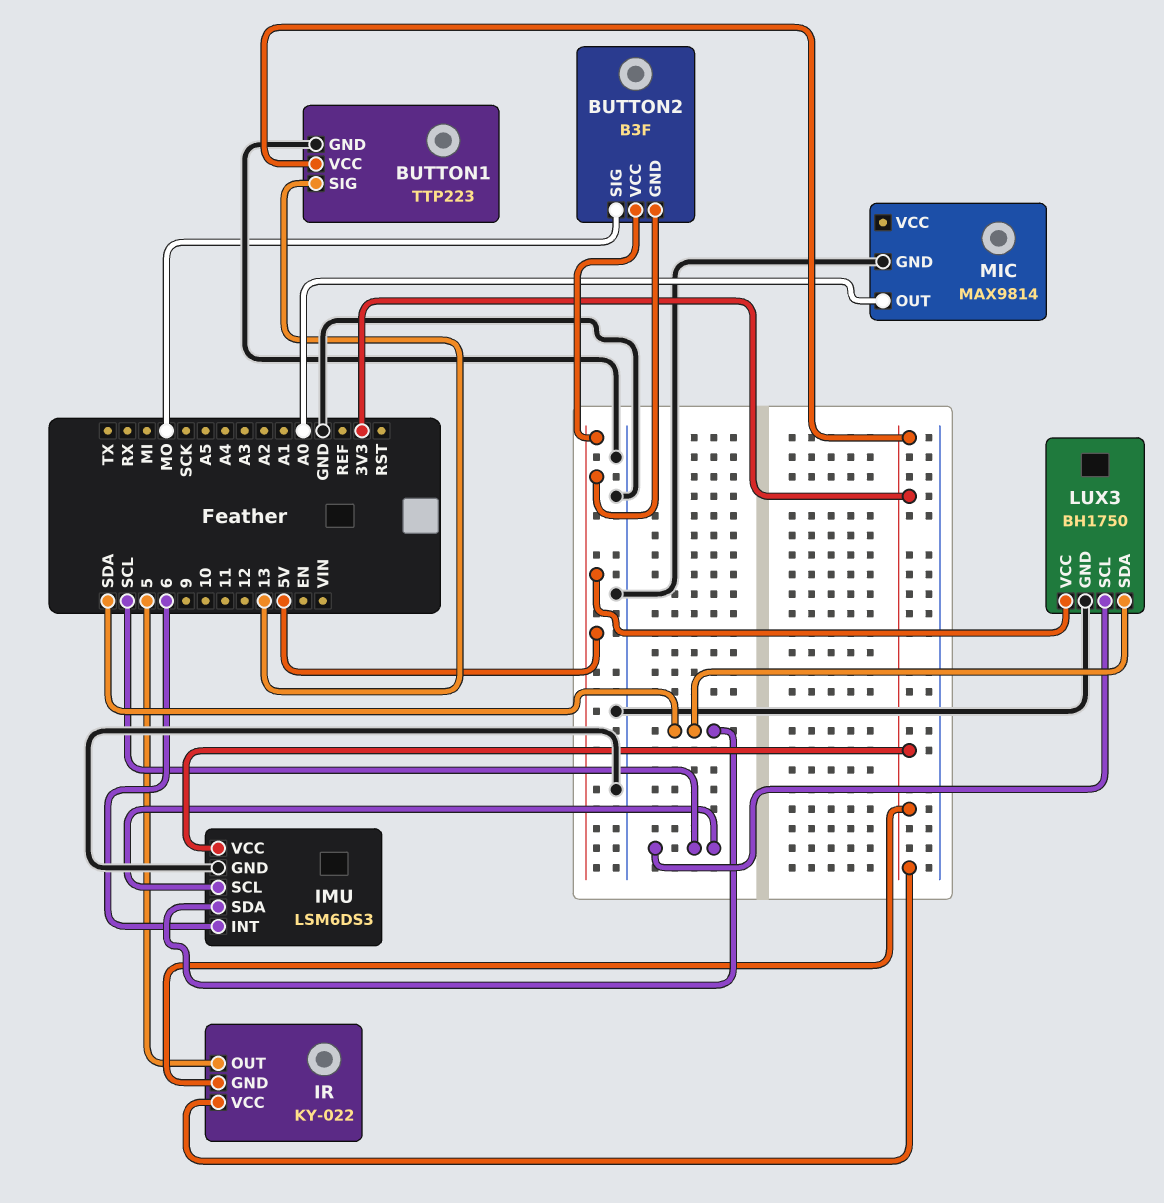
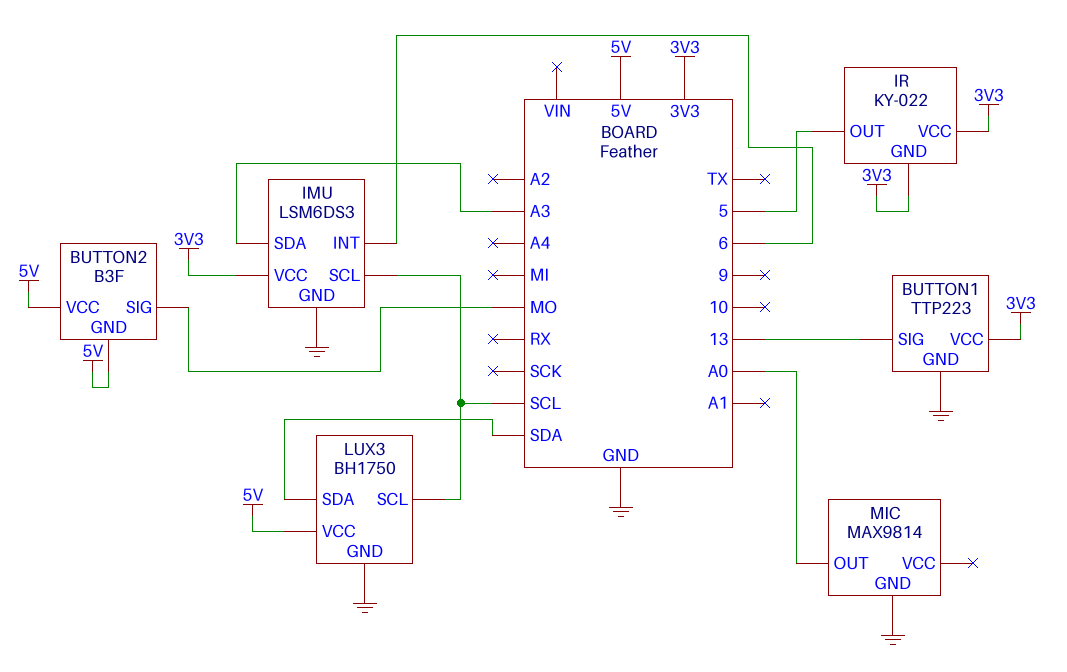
IMU pin SDA: SDA -> A3

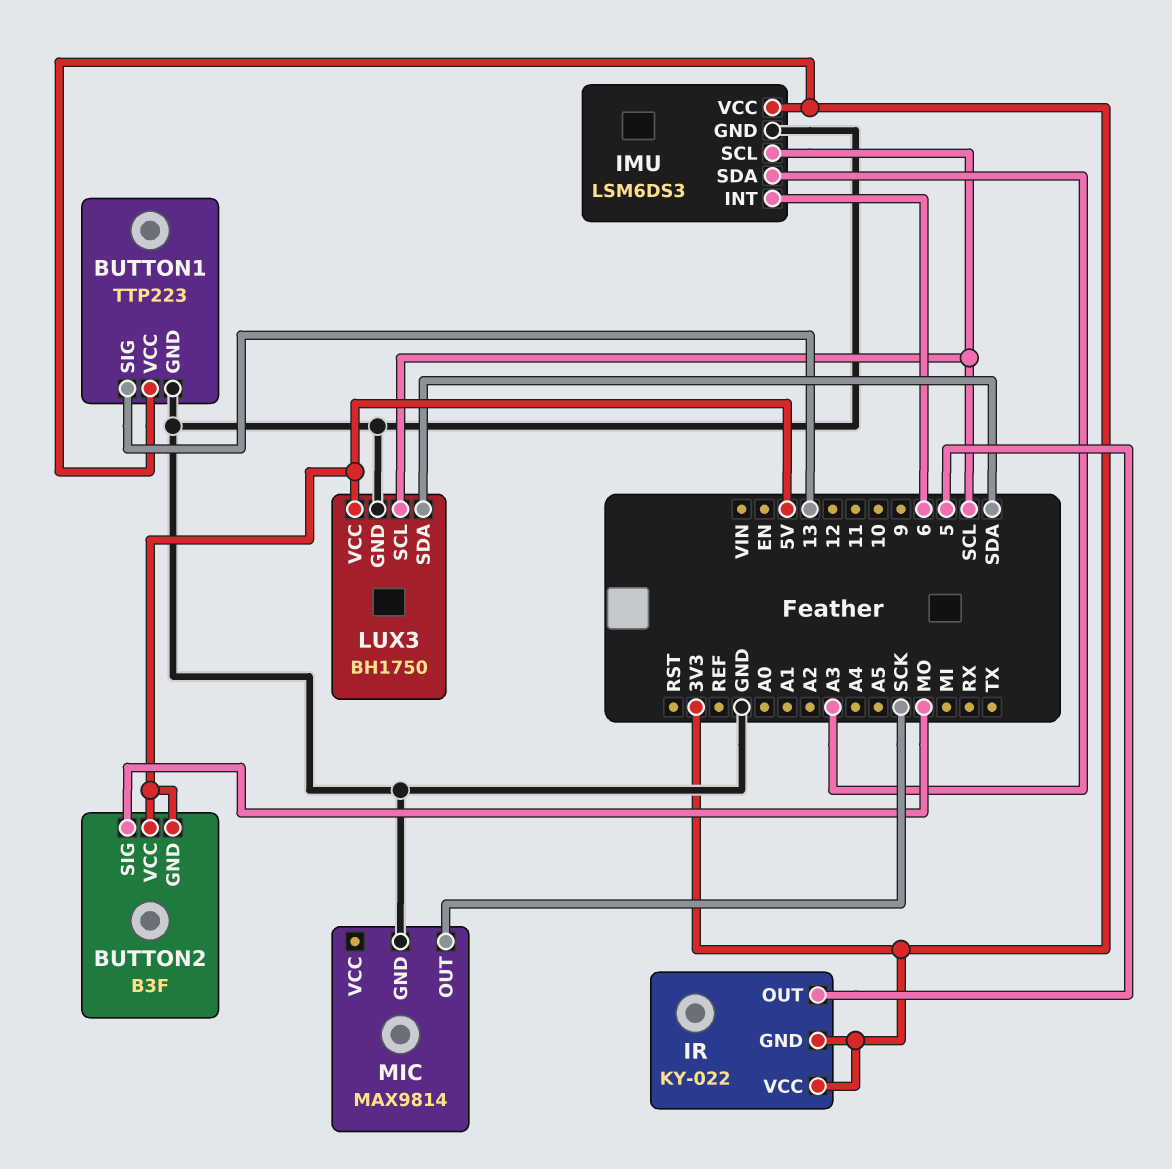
MIC pin OUT: A0 -> SCK

